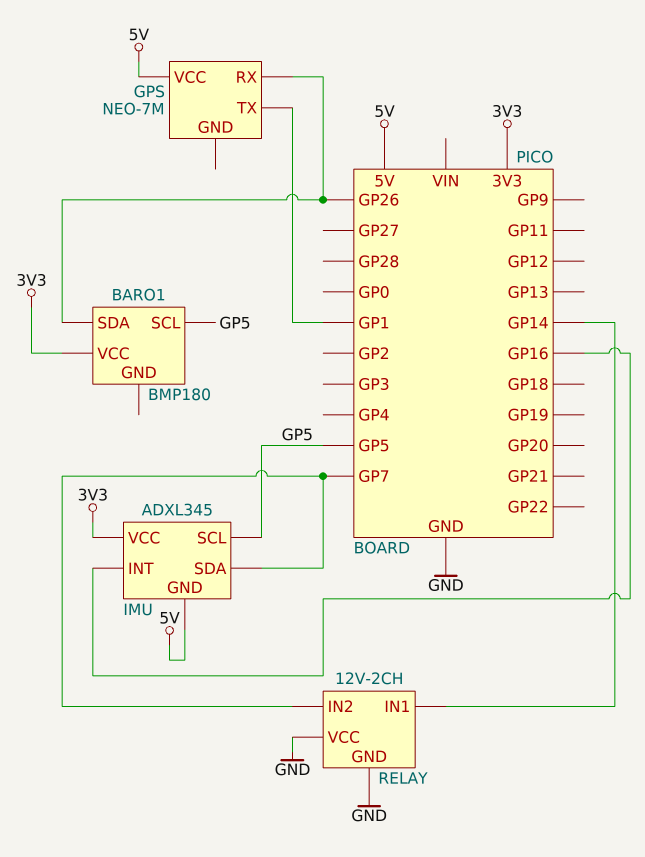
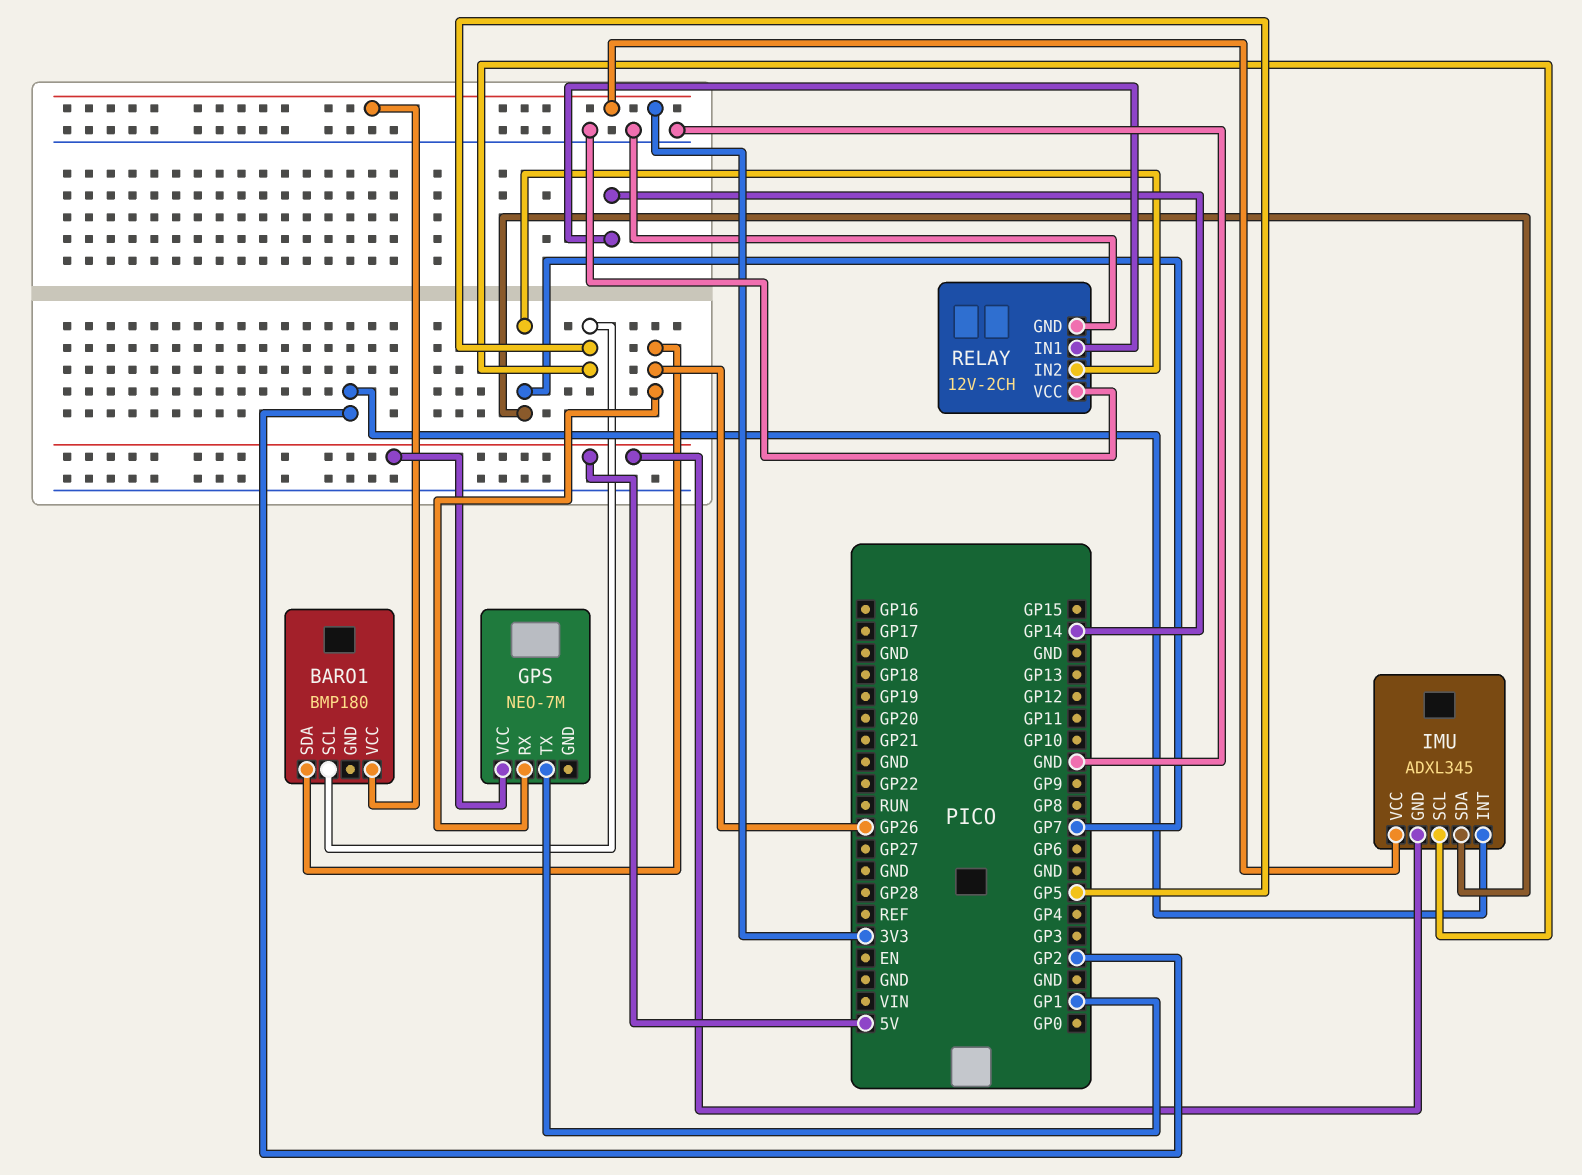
IMU pin INT: GP16 -> GP2

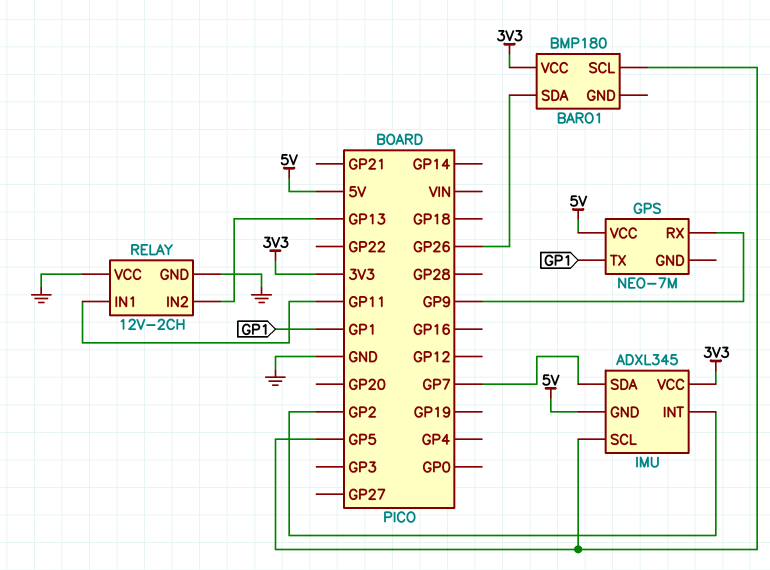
GPS pin RX: GP26 -> GP9
RELAY pin IN1: GP14 -> GP11
RELAY pin IN2: GP7 -> GP13

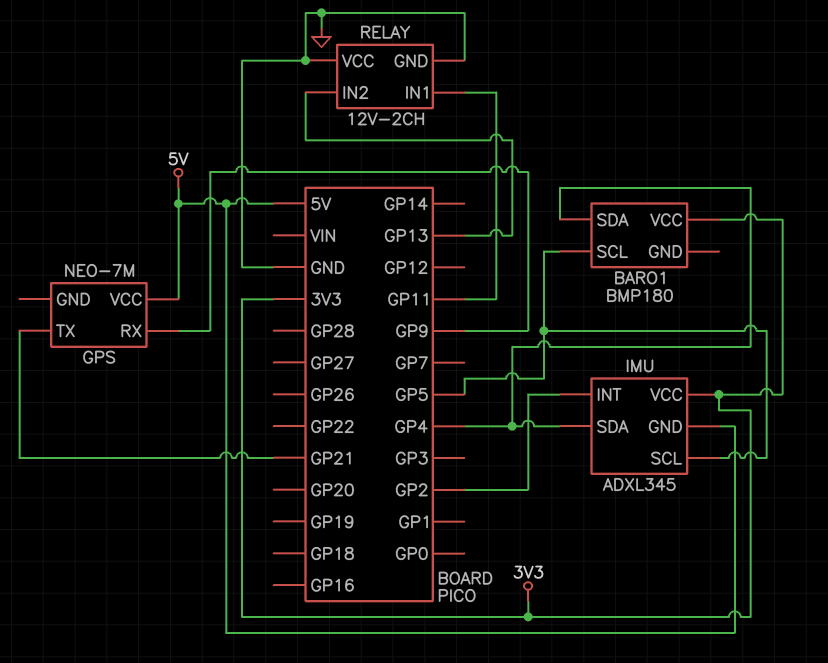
BARO1 pin SDA: GP26 -> GP4
GPS pin TX: GP1 -> GP21
IMU pin SDA: GP7 -> GP4

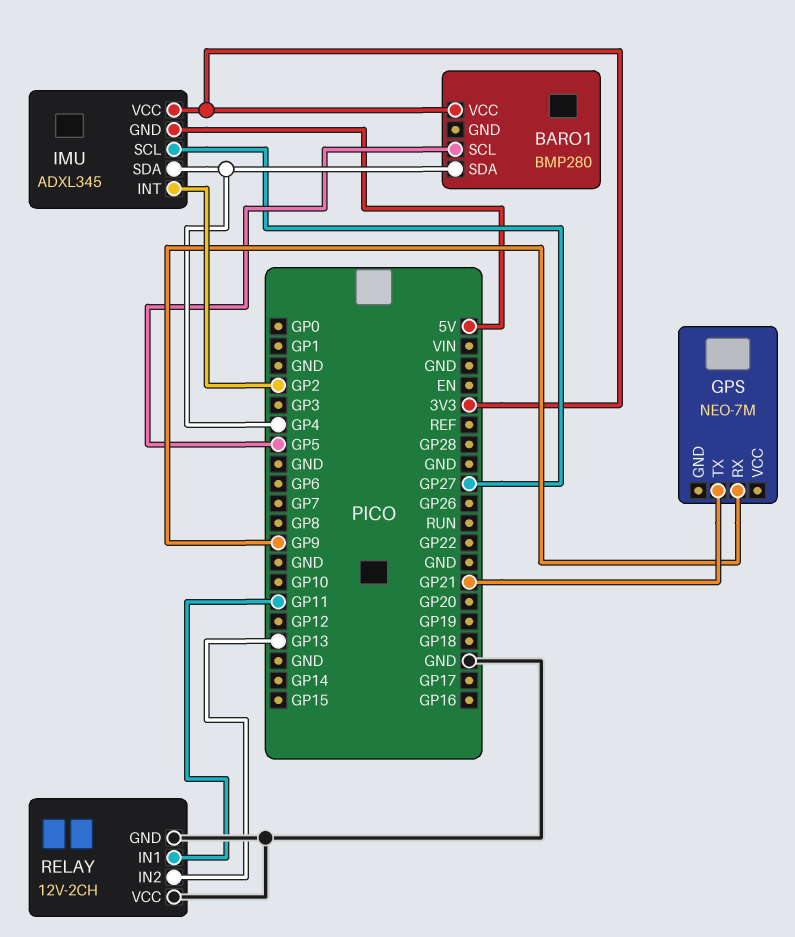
BARO1: BMP180 -> BMP280
GPS pin VCC: 5V -> none
IMU pin SCL: GP5 -> GP27

